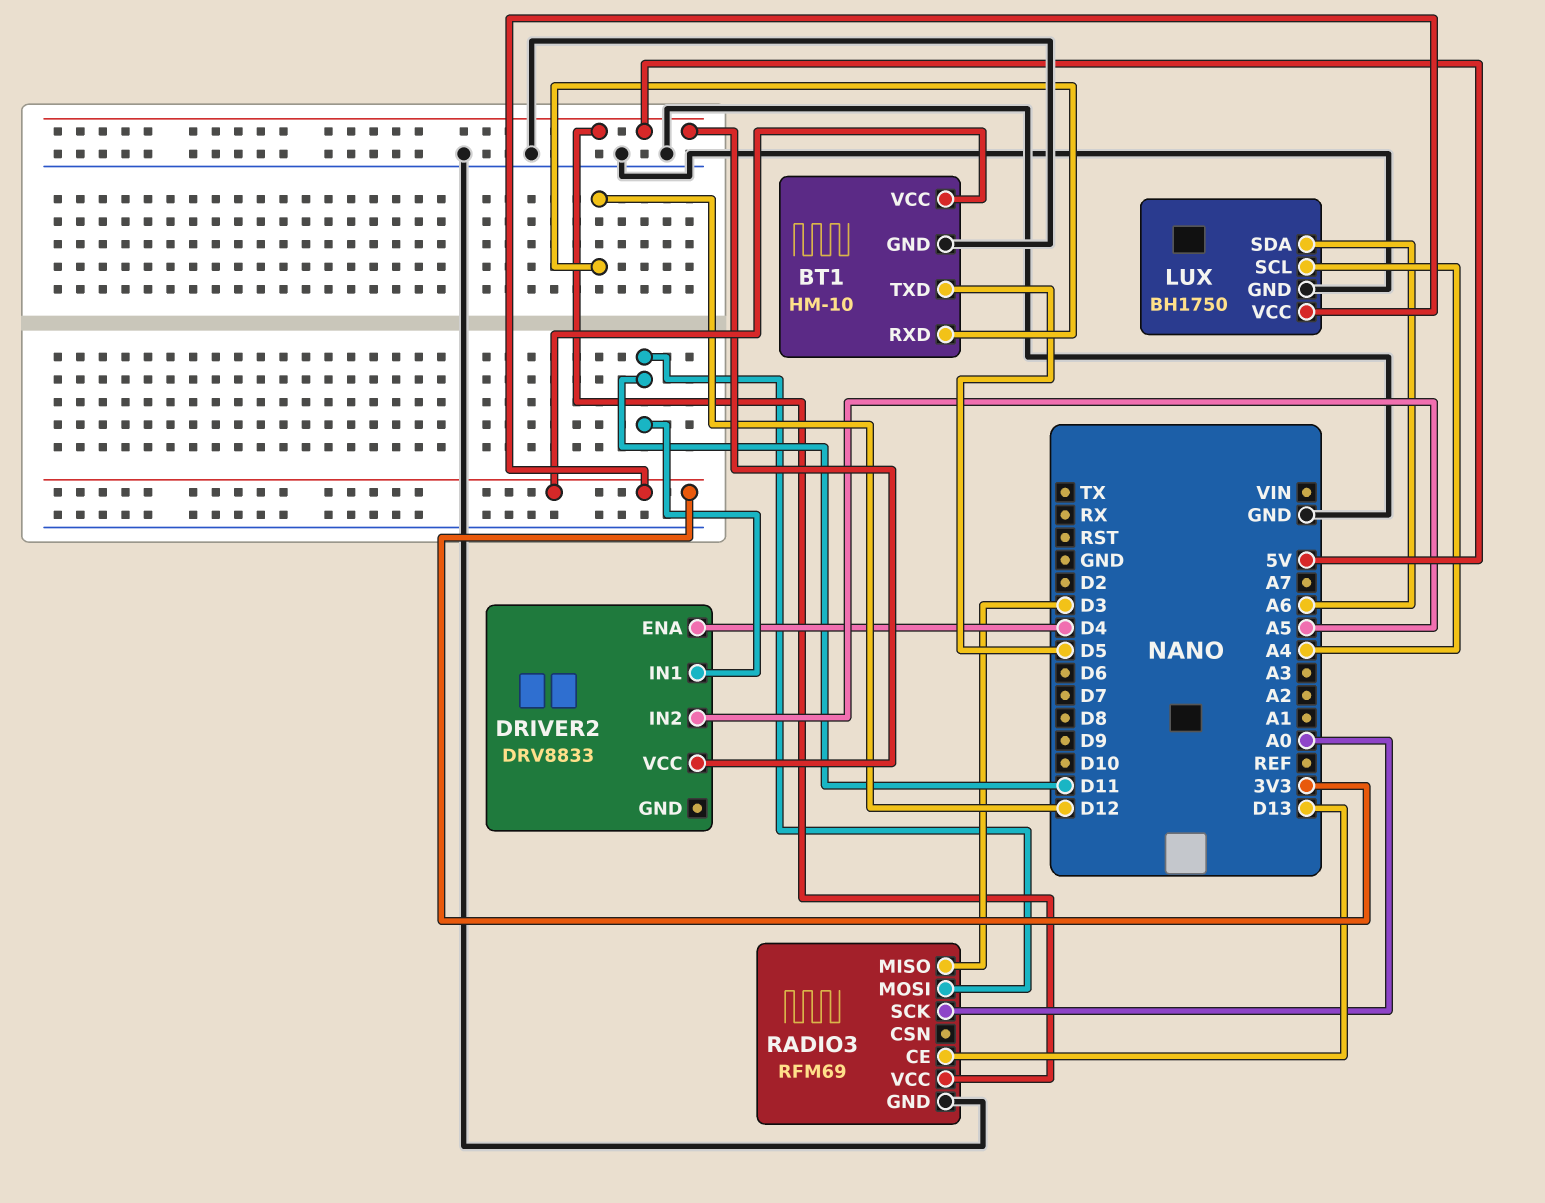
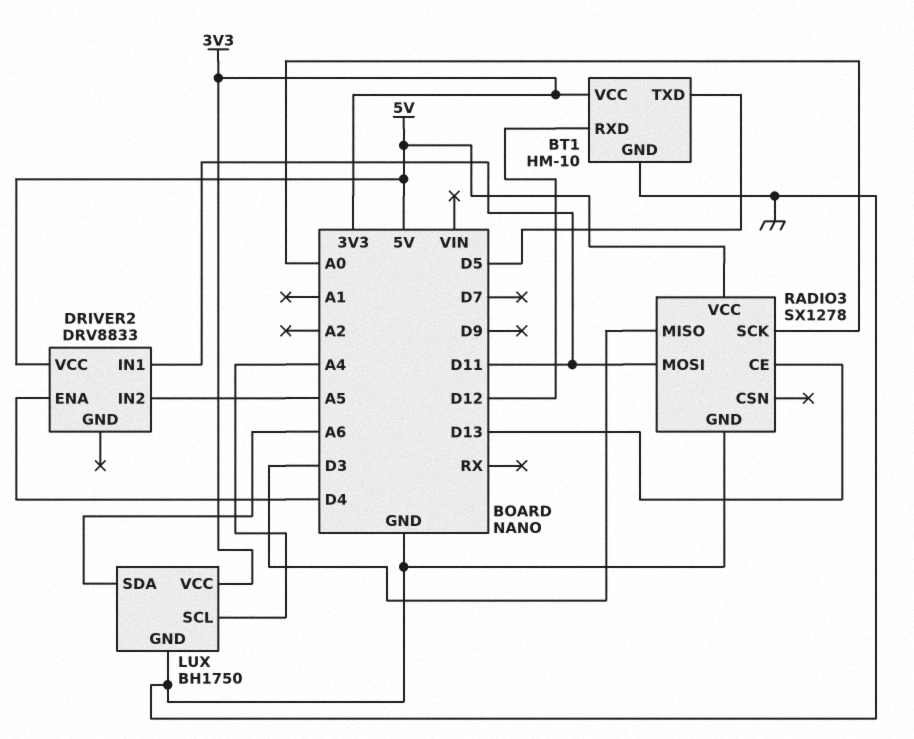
RADIO3: RFM69 -> SX1278

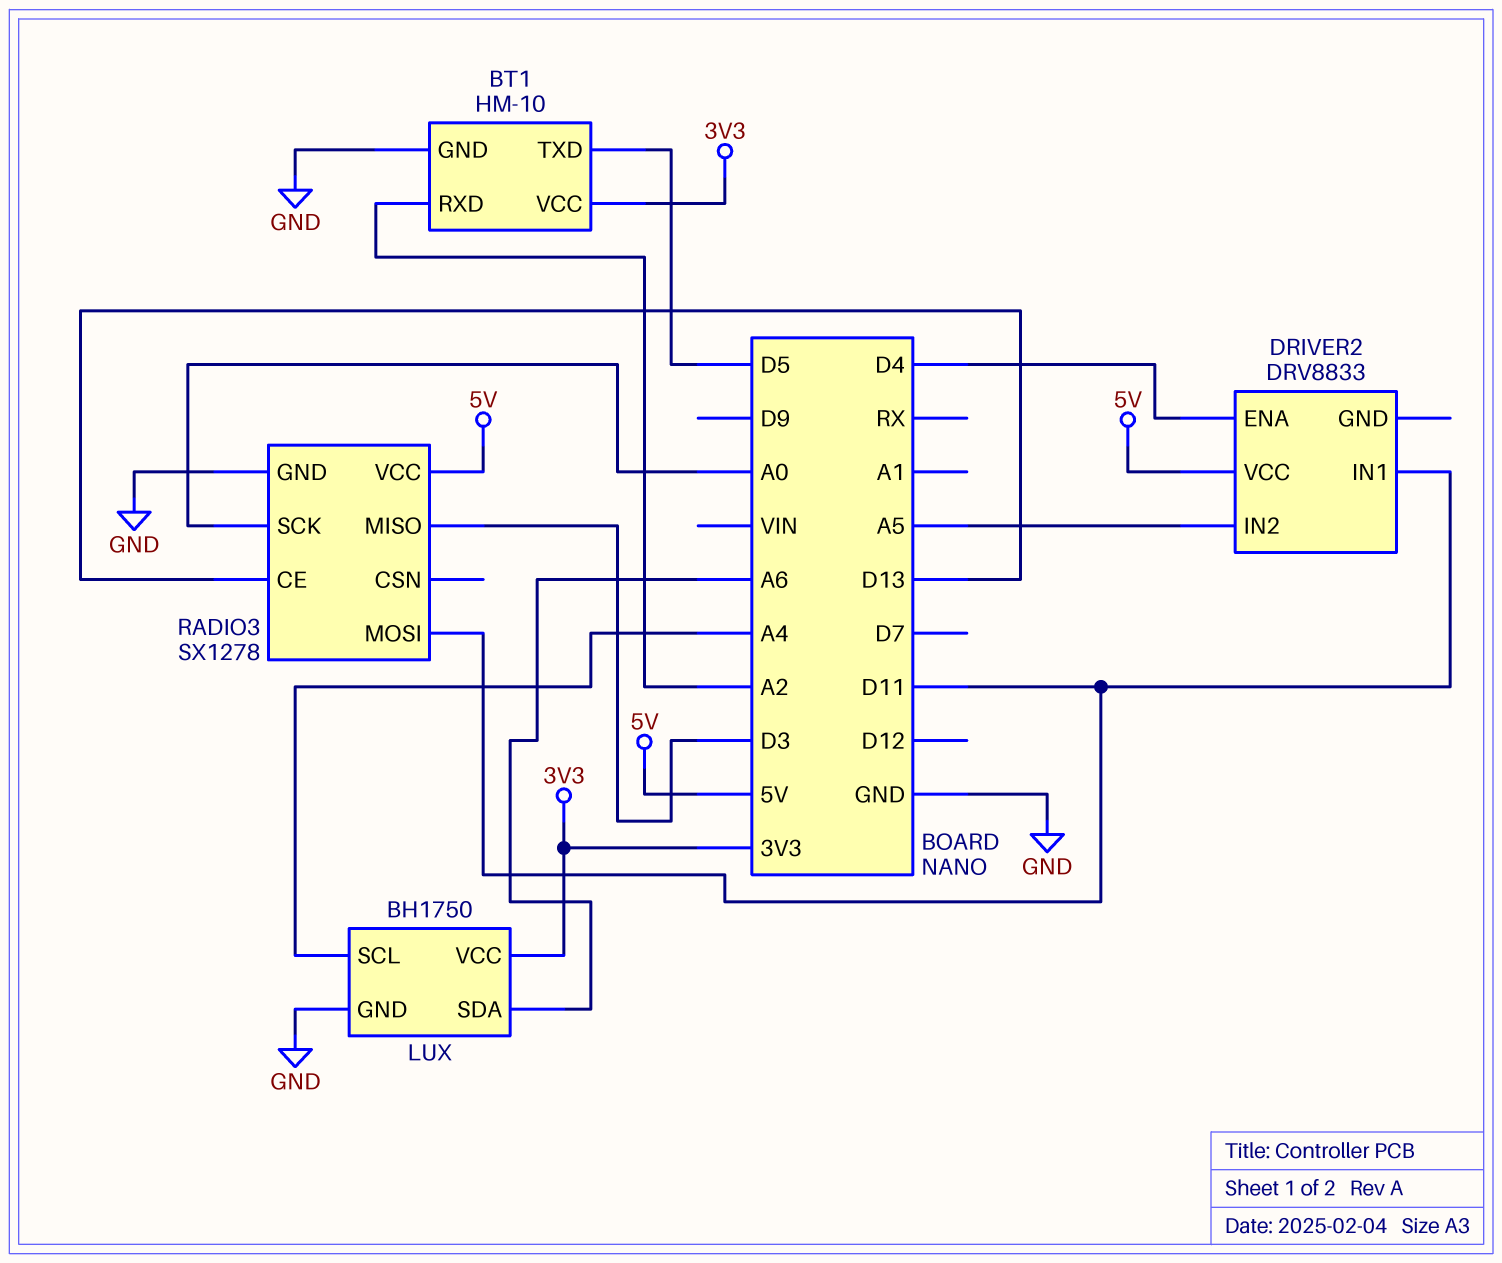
BT1 pin RXD: D12 -> A2

